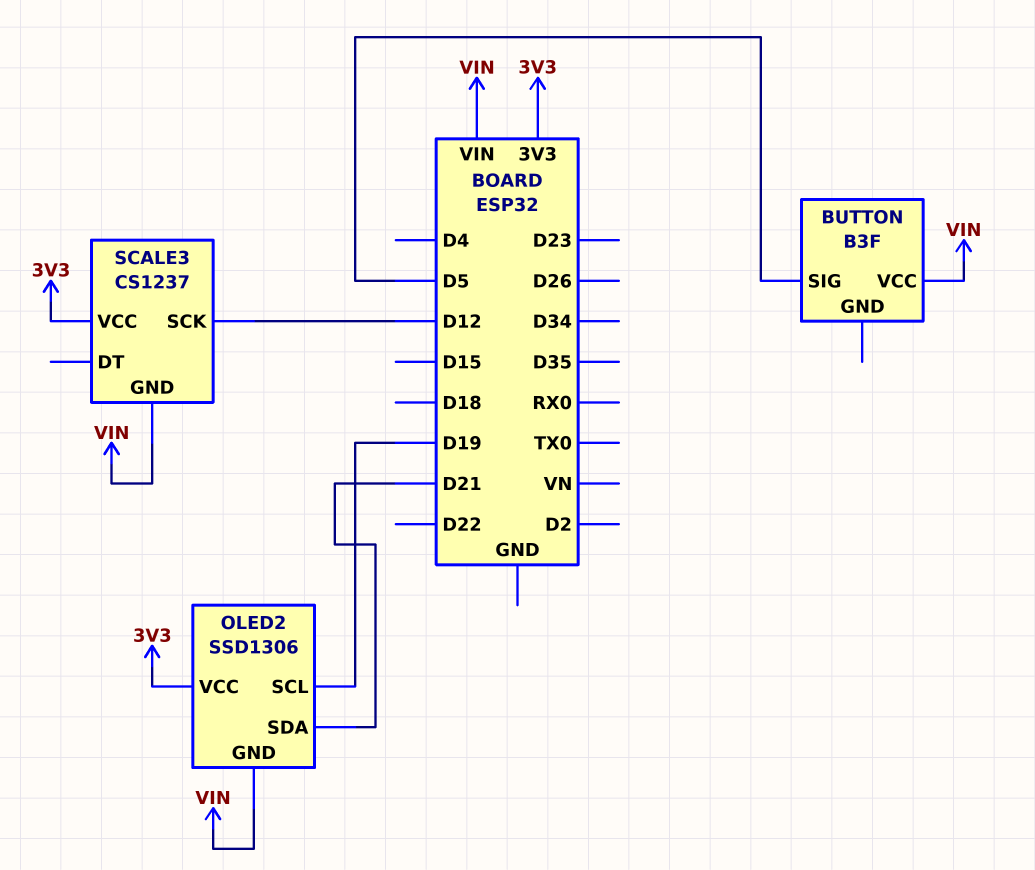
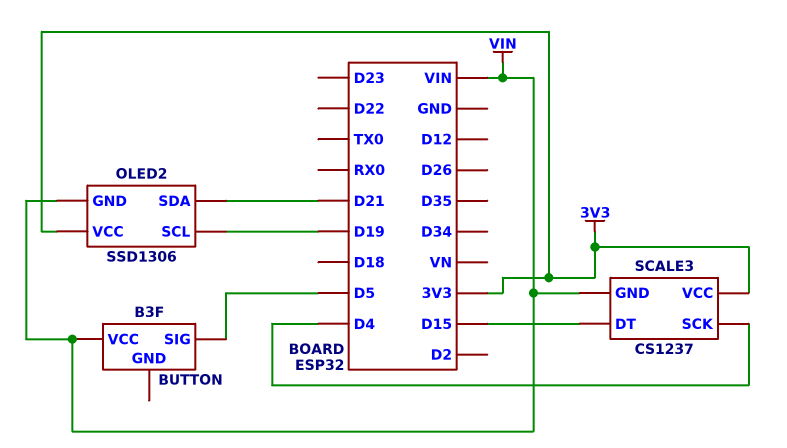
SCALE3 pin DT: none -> D15
SCALE3 pin SCK: D12 -> D4

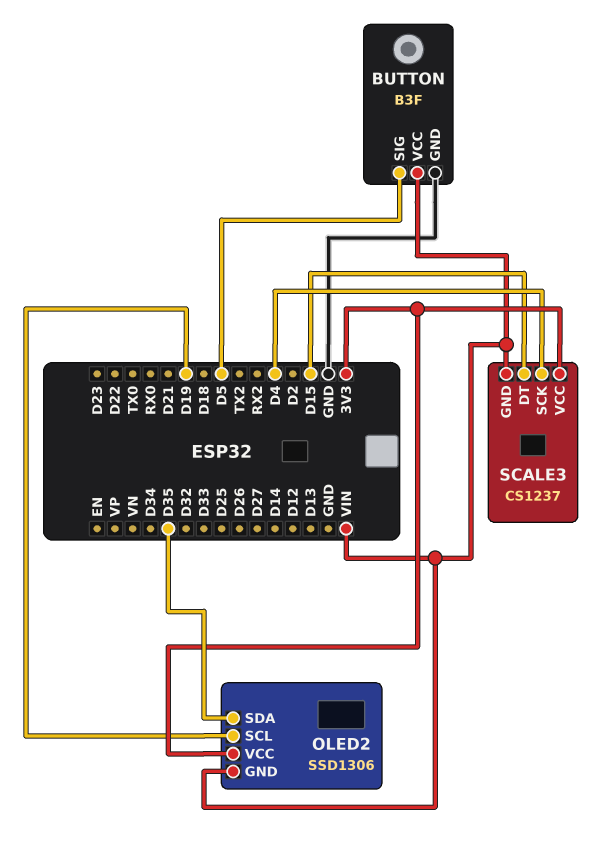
BUTTON pin GND: none -> GND
OLED2 pin SDA: D21 -> D35

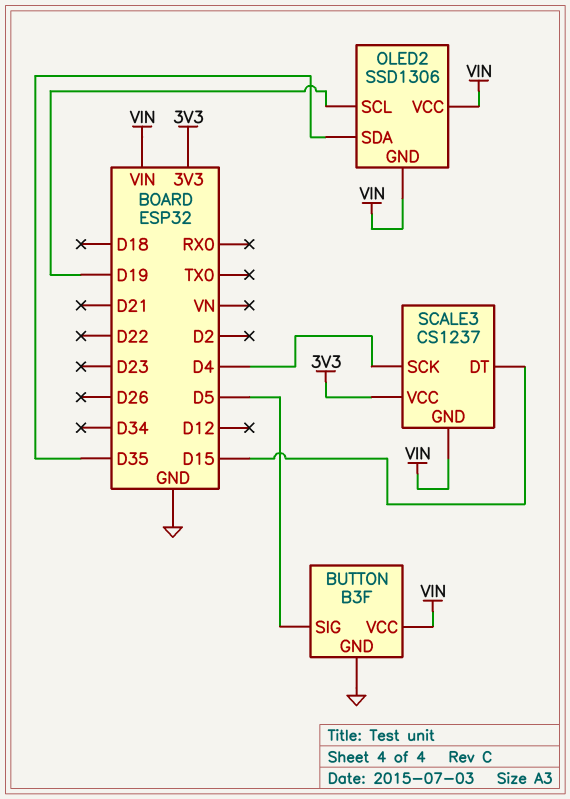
OLED2 pin VCC: 3V3 -> VIN

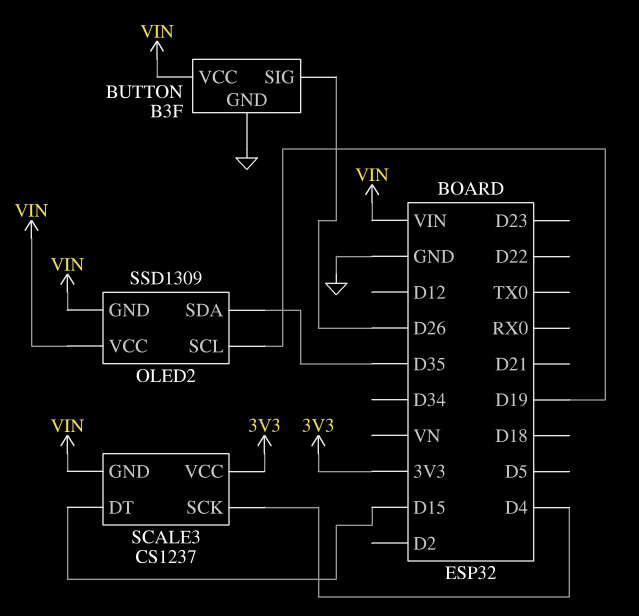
BUTTON pin SIG: D5 -> D26
OLED2: SSD1306 -> SSD1309

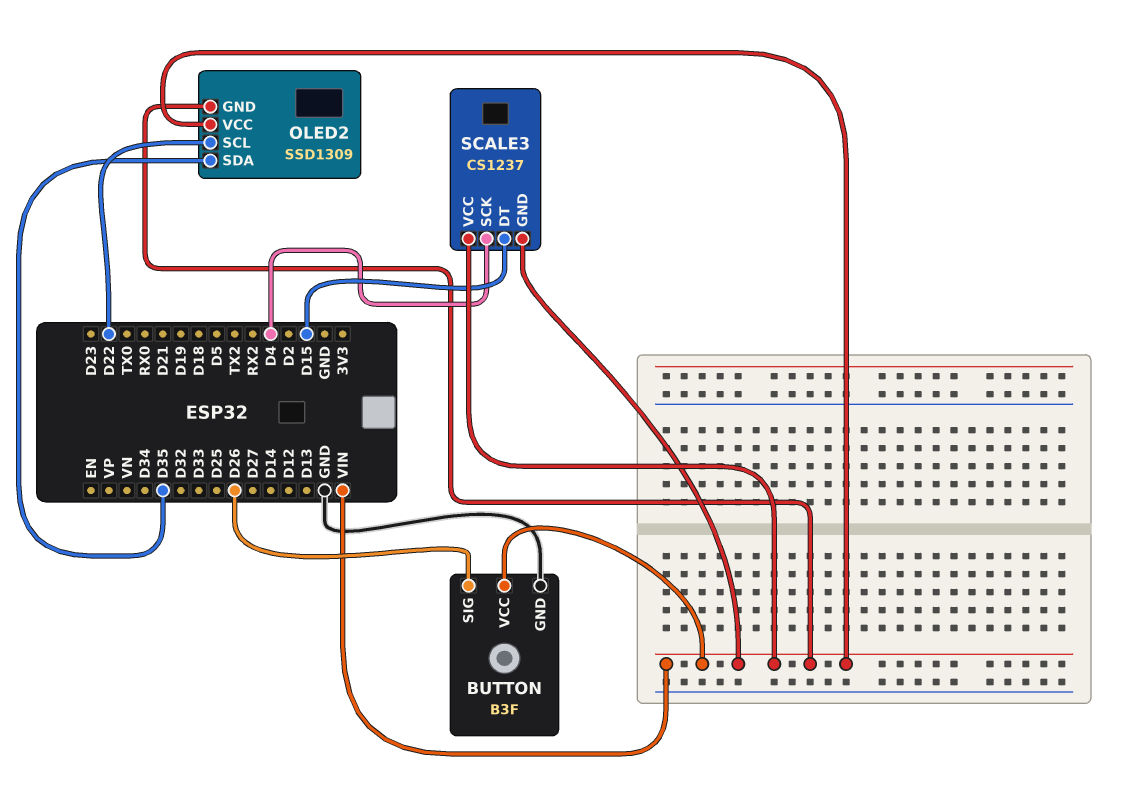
OLED2 pin SCL: D19 -> D22
SCALE3 pin VCC: 3V3 -> VIN

